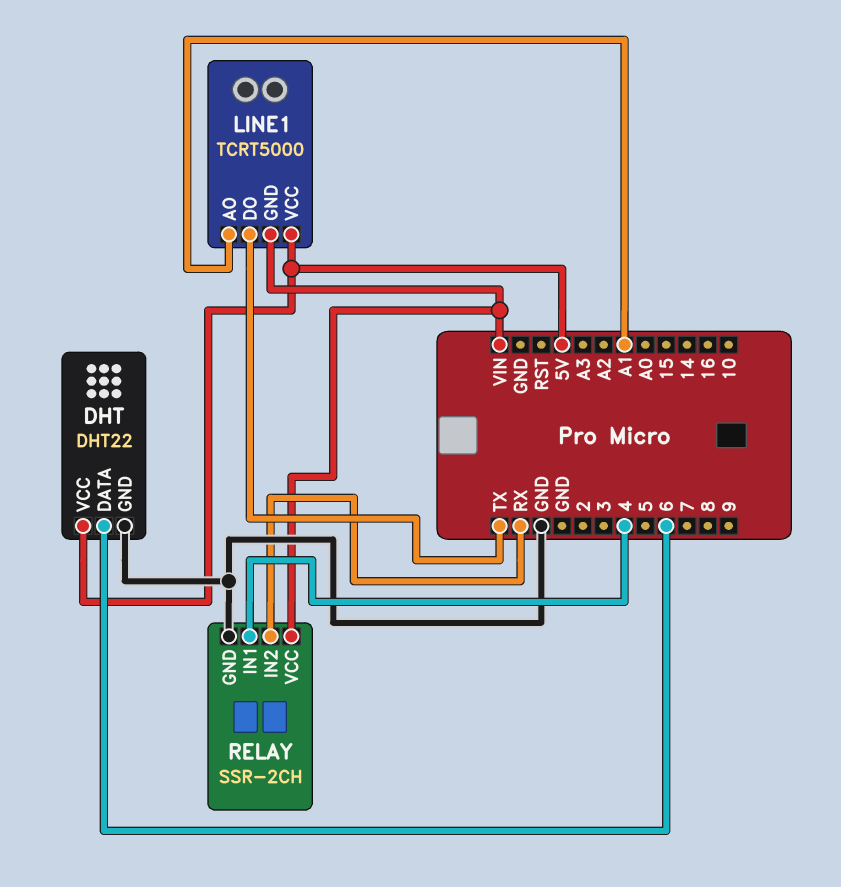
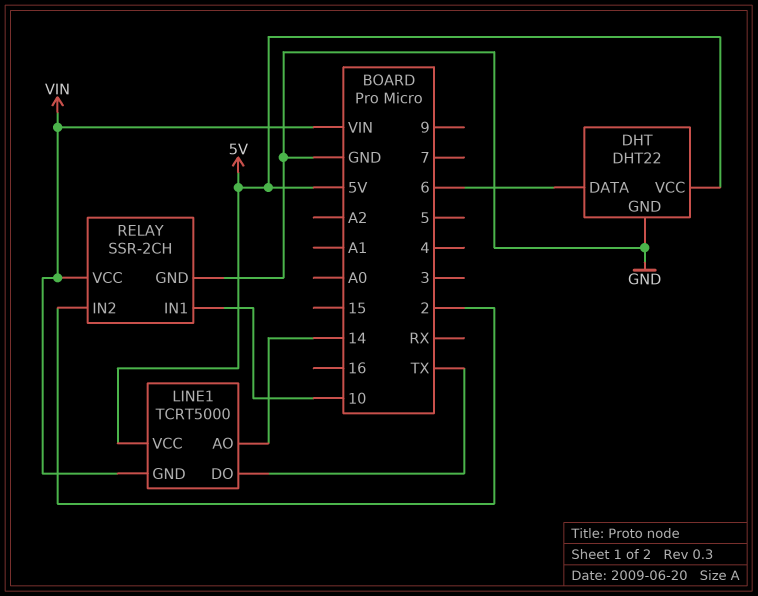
LINE1 pin AO: A1 -> 14
RELAY pin IN1: 4 -> 10
RELAY pin IN2: RX -> 2

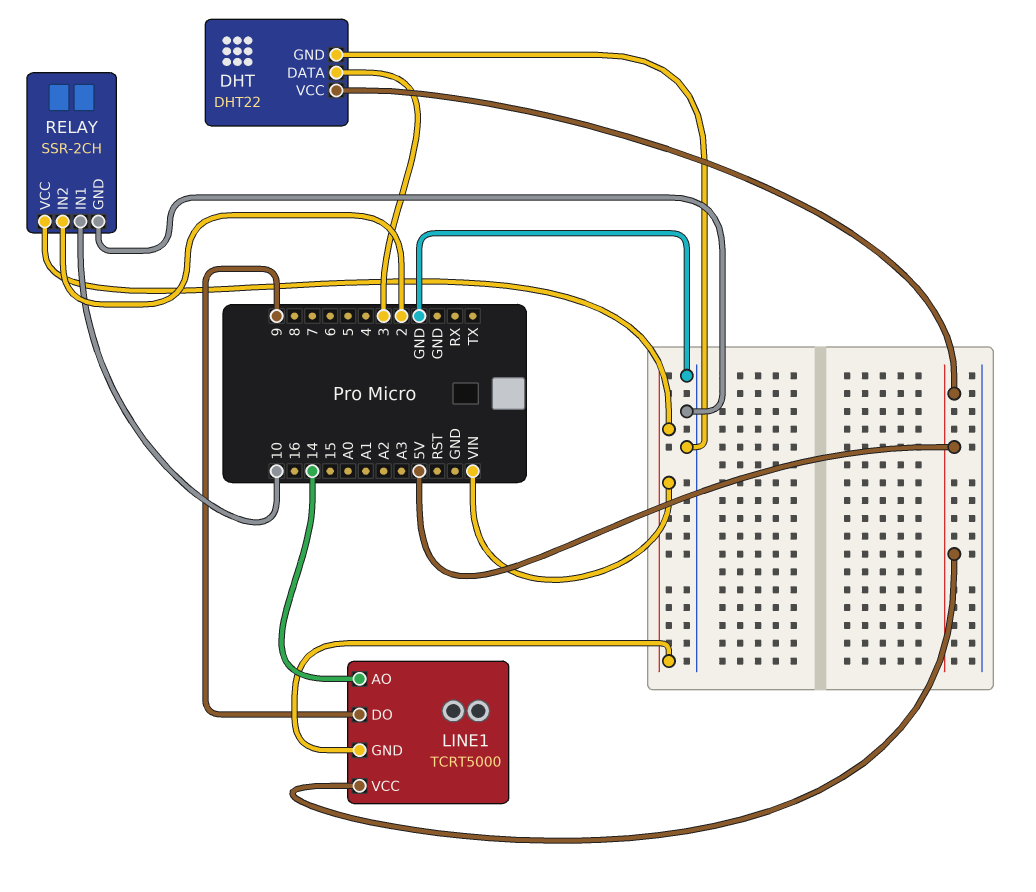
DHT pin DATA: 6 -> 3
LINE1 pin DO: TX -> 9

